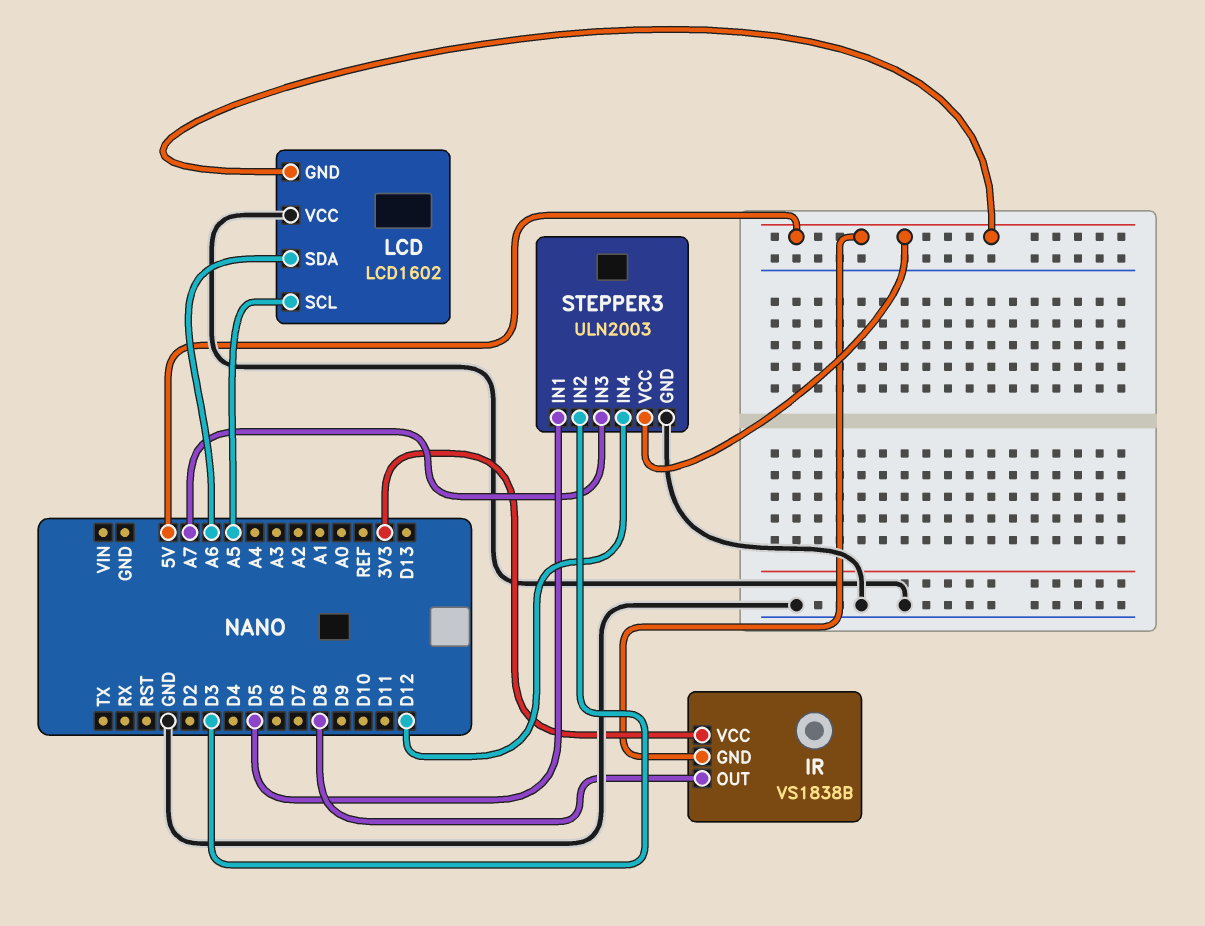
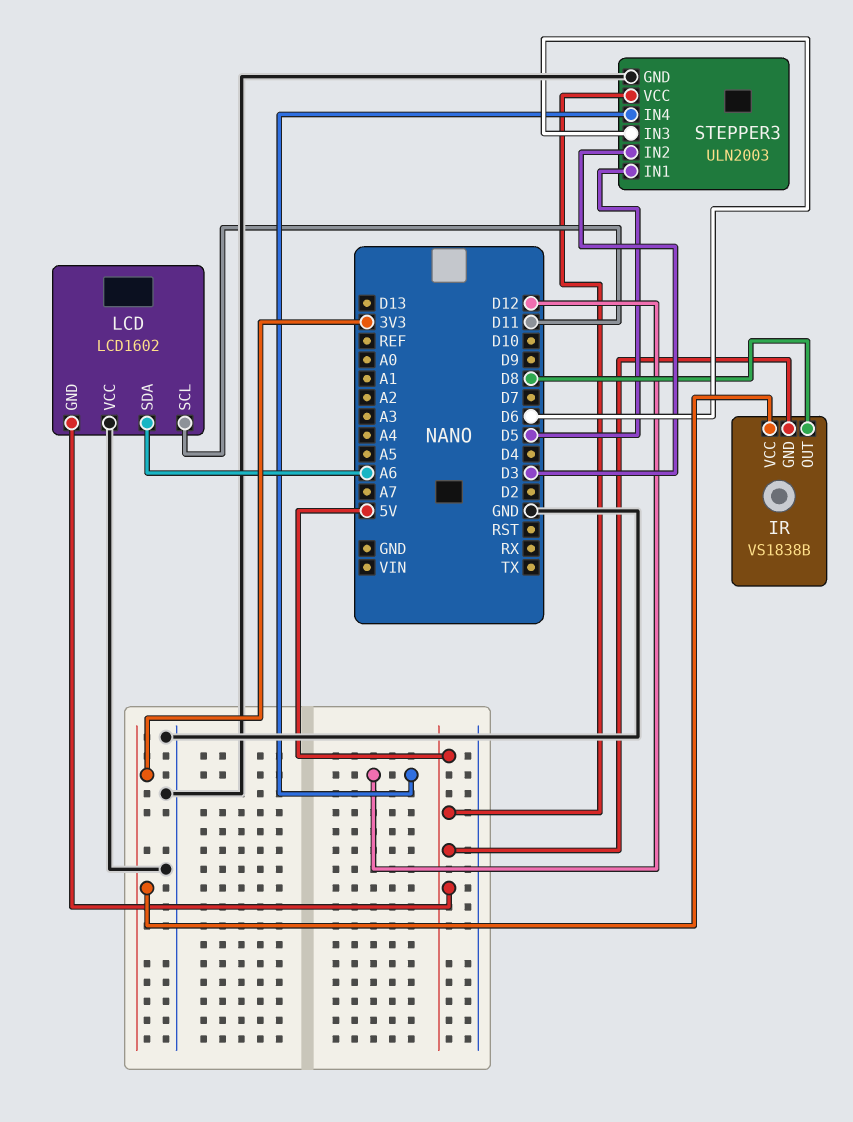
LCD pin SCL: A5 -> D11
STEPPER3 pin IN3: A7 -> D6

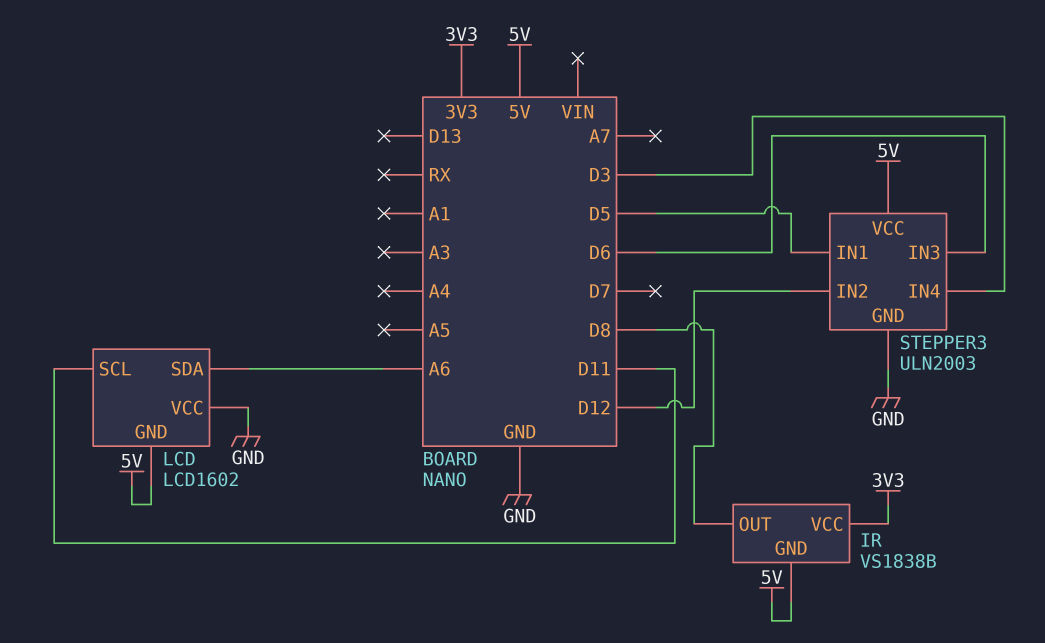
STEPPER3 pin IN2: D3 -> D12
STEPPER3 pin IN4: D12 -> D3

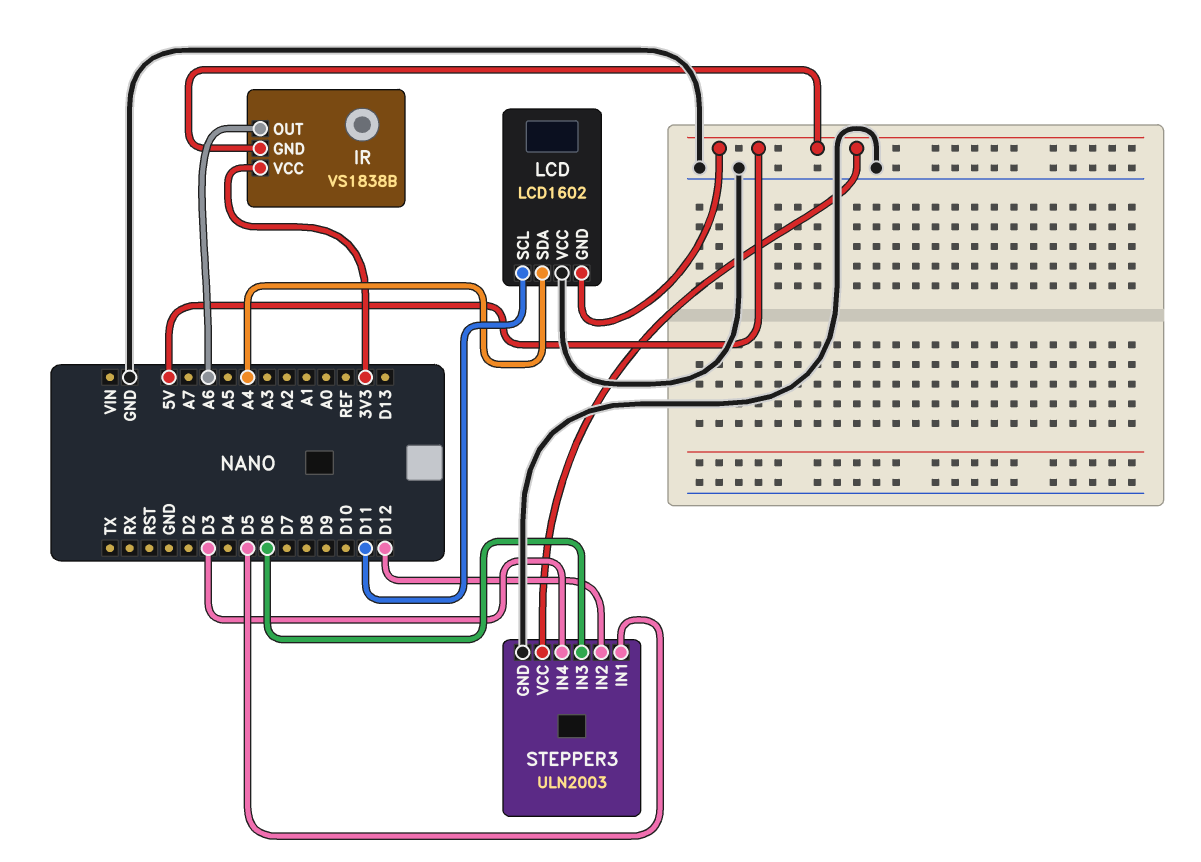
IR pin OUT: D8 -> A6
LCD pin SDA: A6 -> A4

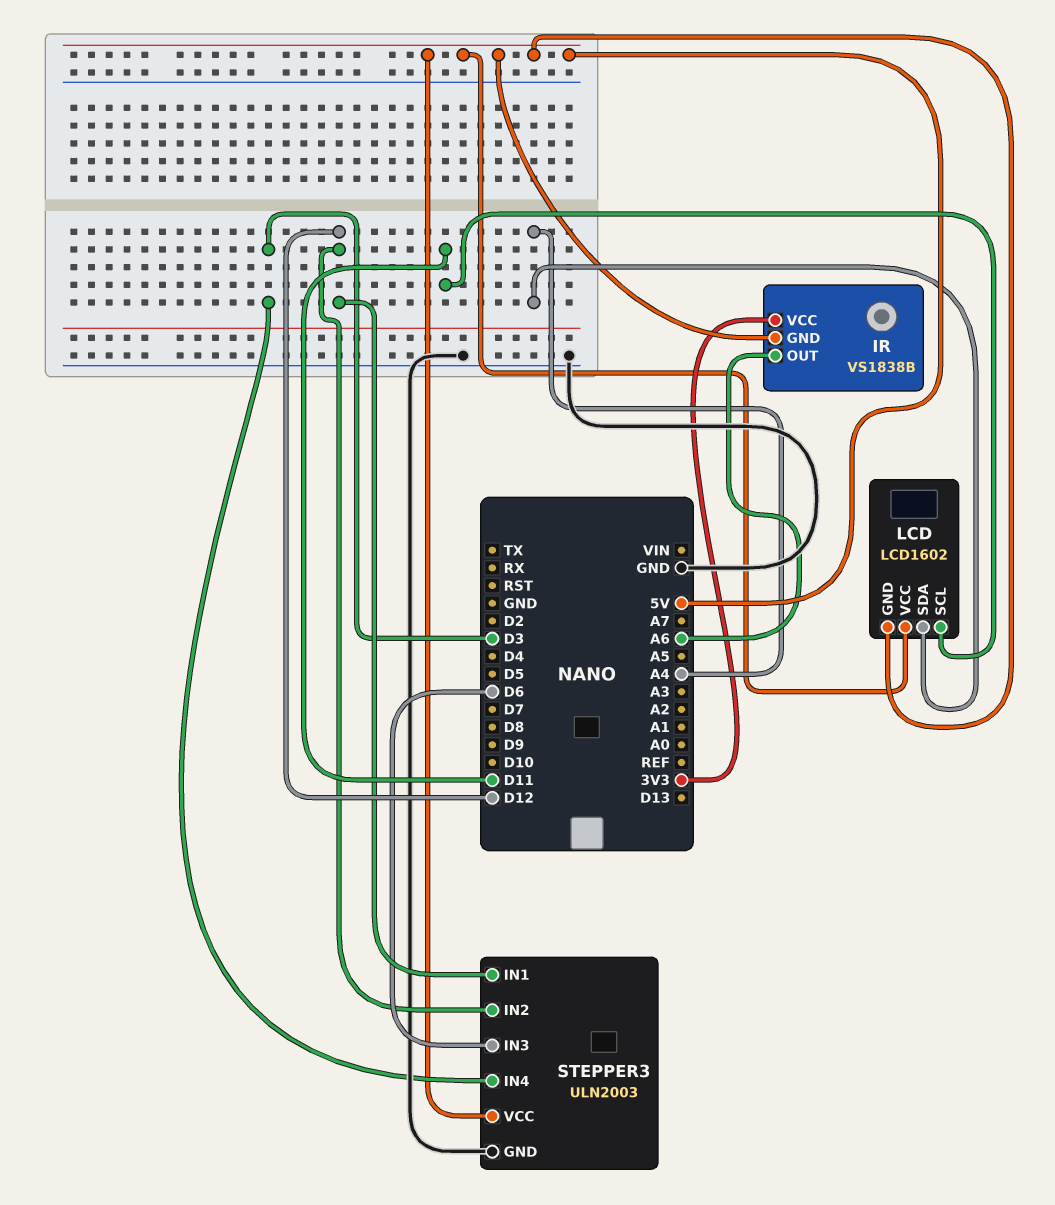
LCD pin VCC: GND -> 5V
STEPPER3 pin IN1: D5 -> D12

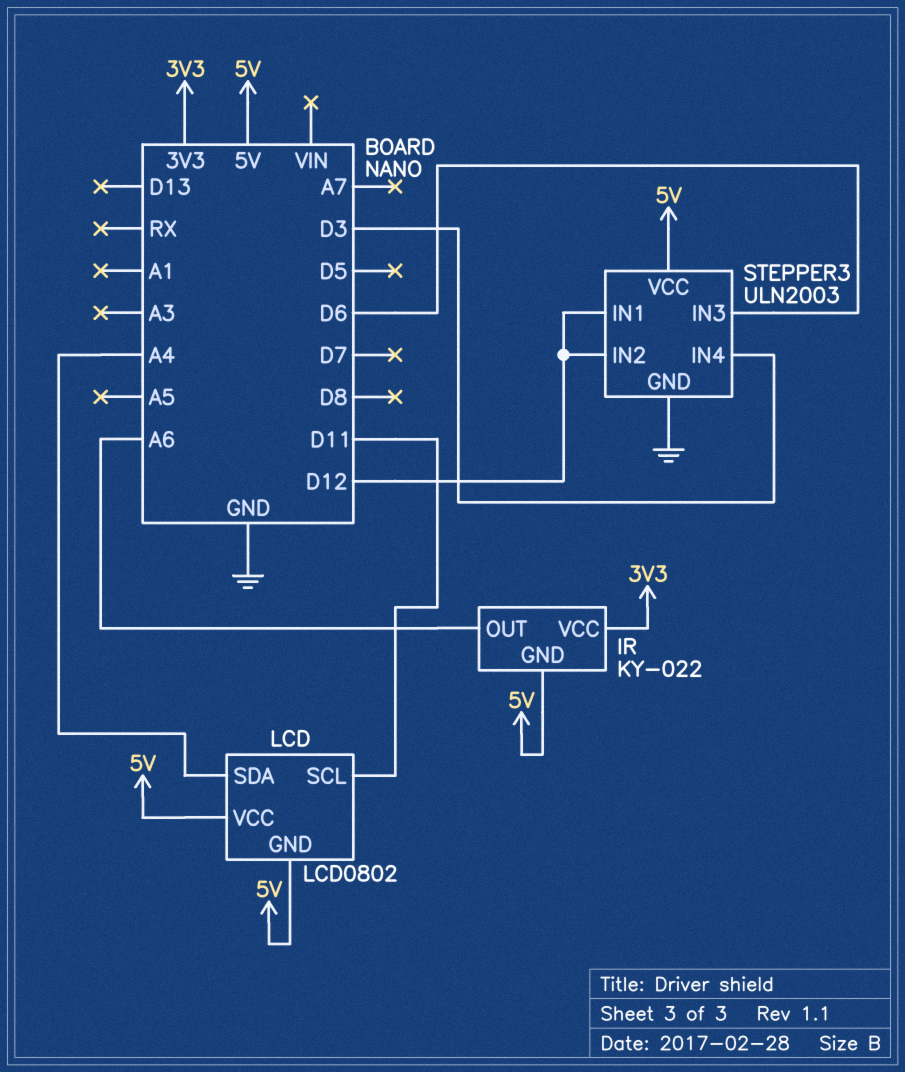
IR: VS1838B -> KY-022
LCD: LCD1602 -> LCD0802

